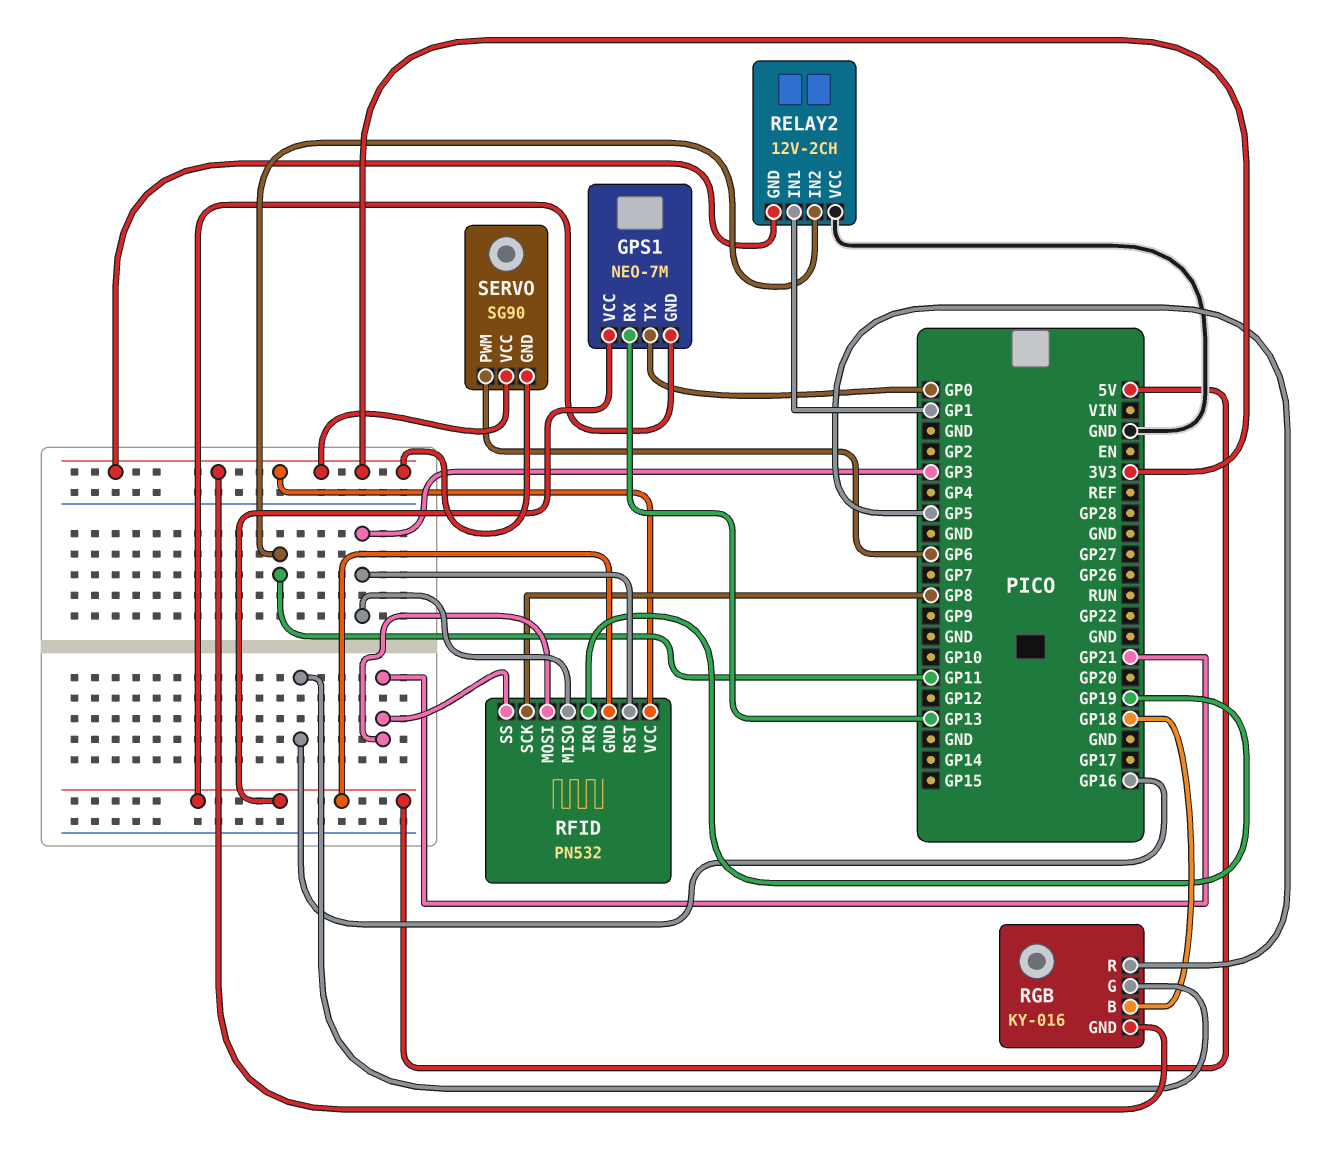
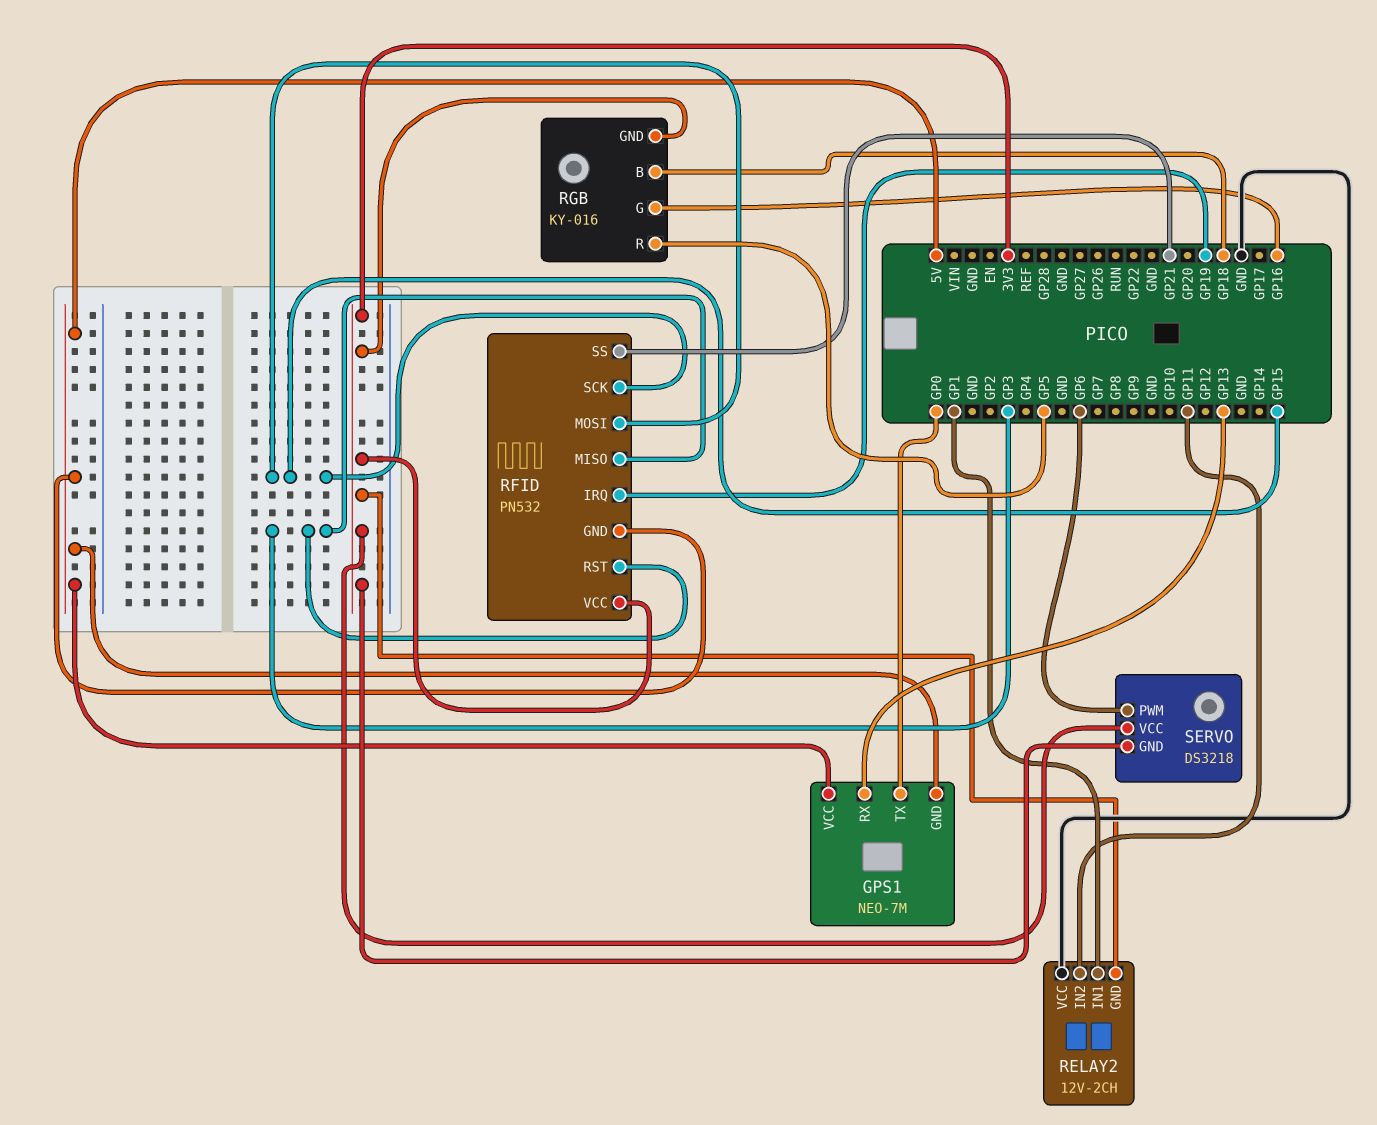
RFID pin MOSI: GP21 -> GP15
RFID pin SCK: GP8 -> GP15
SERVO: SG90 -> DS3218

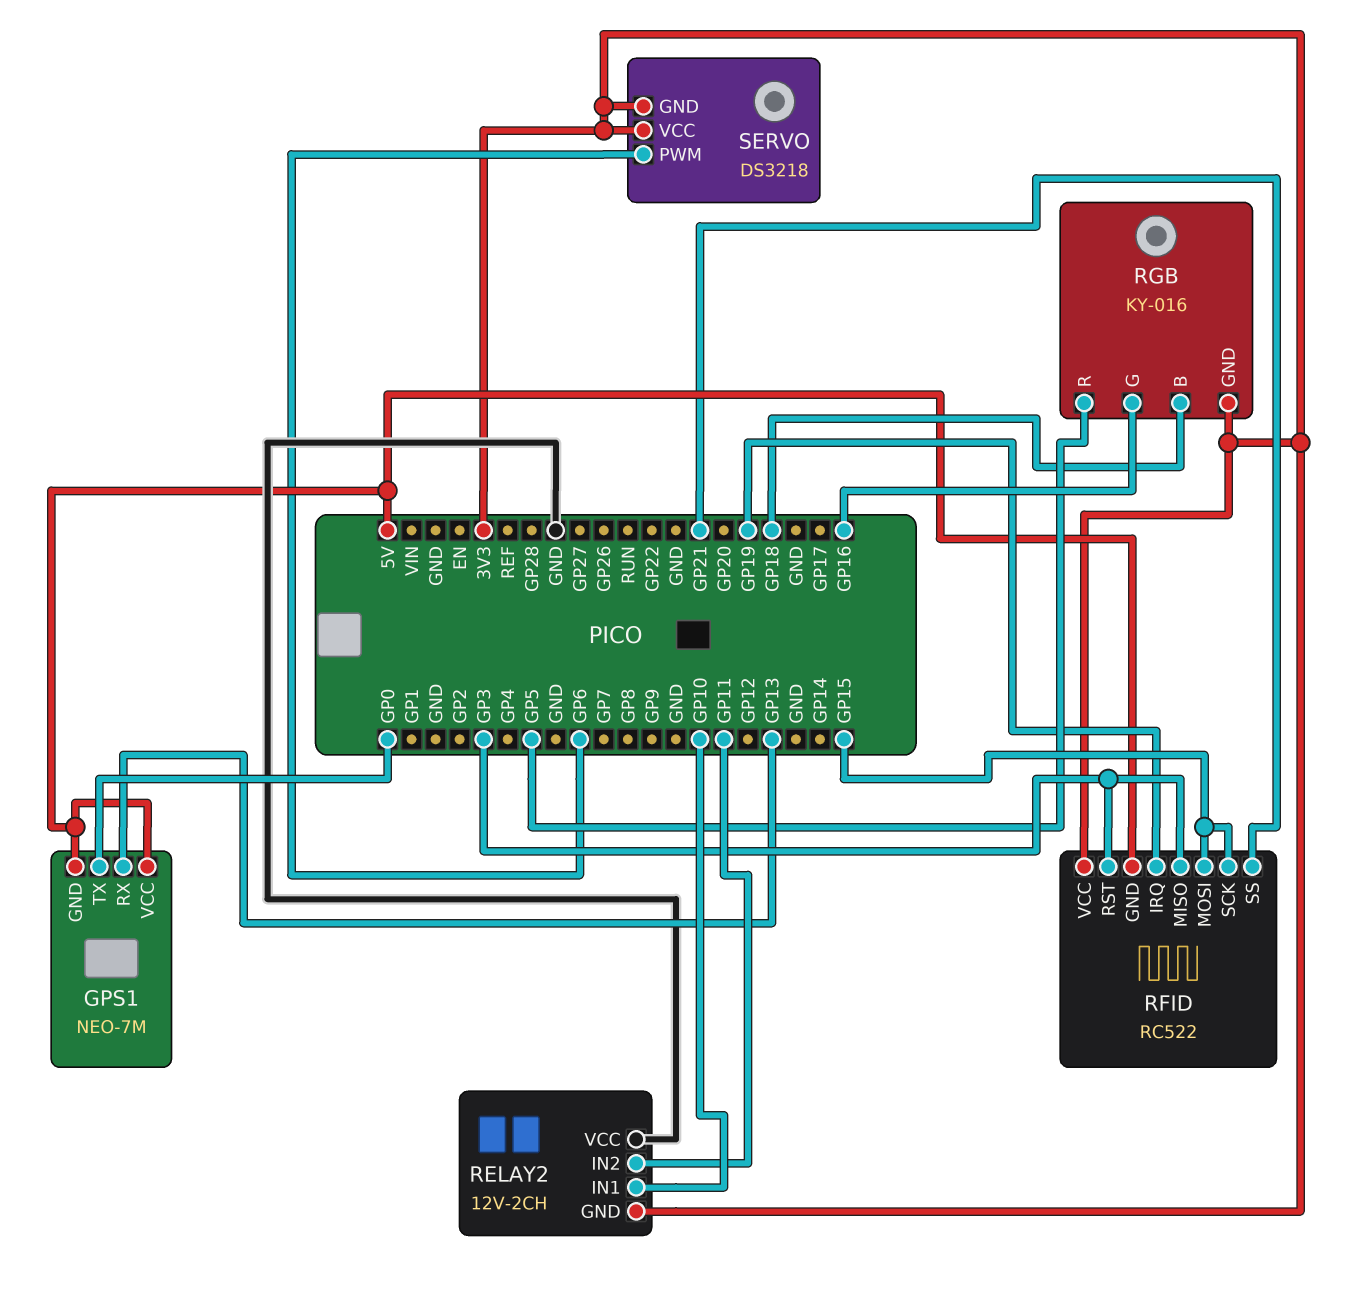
RELAY2 pin IN1: GP1 -> GP10
RFID: PN532 -> RC522

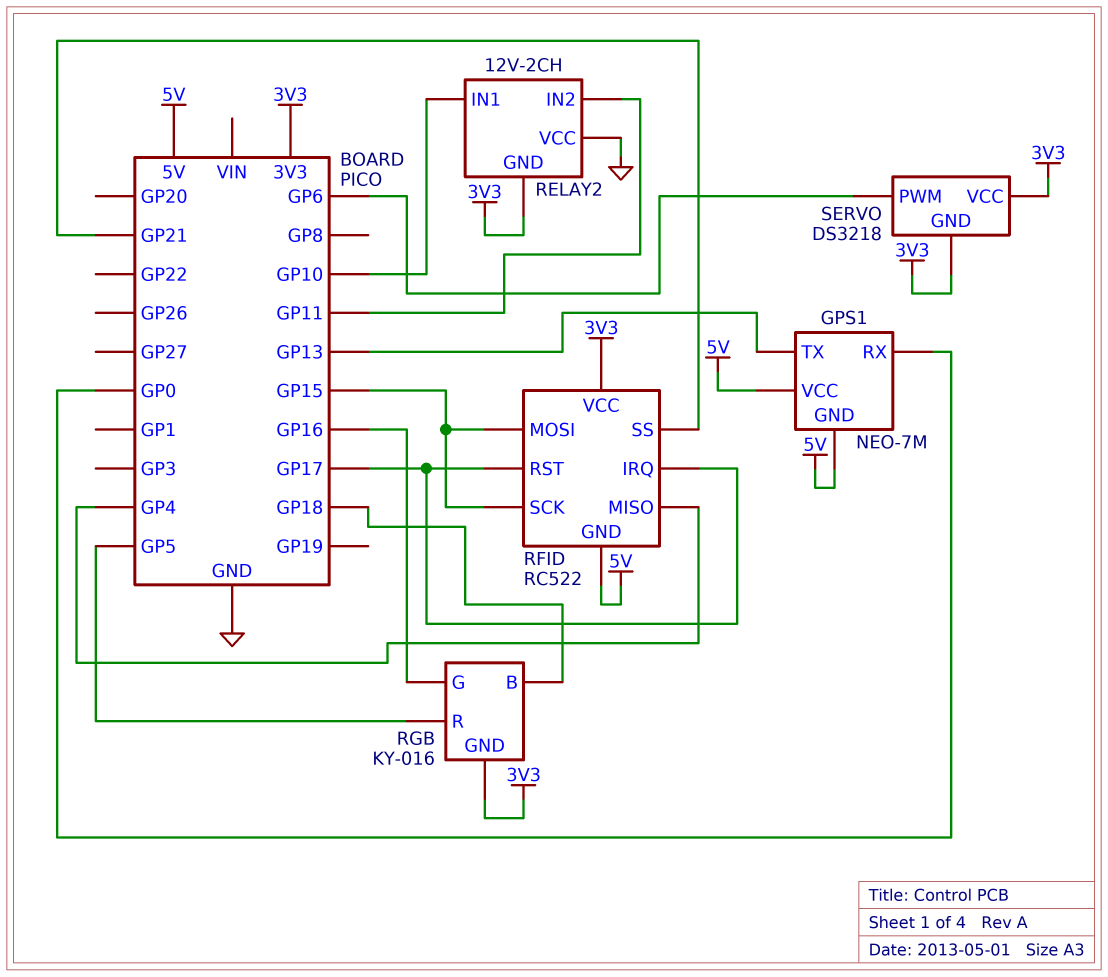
GPS1 pin RX: GP13 -> GP0
GPS1 pin TX: GP0 -> GP13
RFID pin IRQ: GP19 -> GP17
RFID pin MISO: GP3 -> GP4
RFID pin RST: GP3 -> GP17

